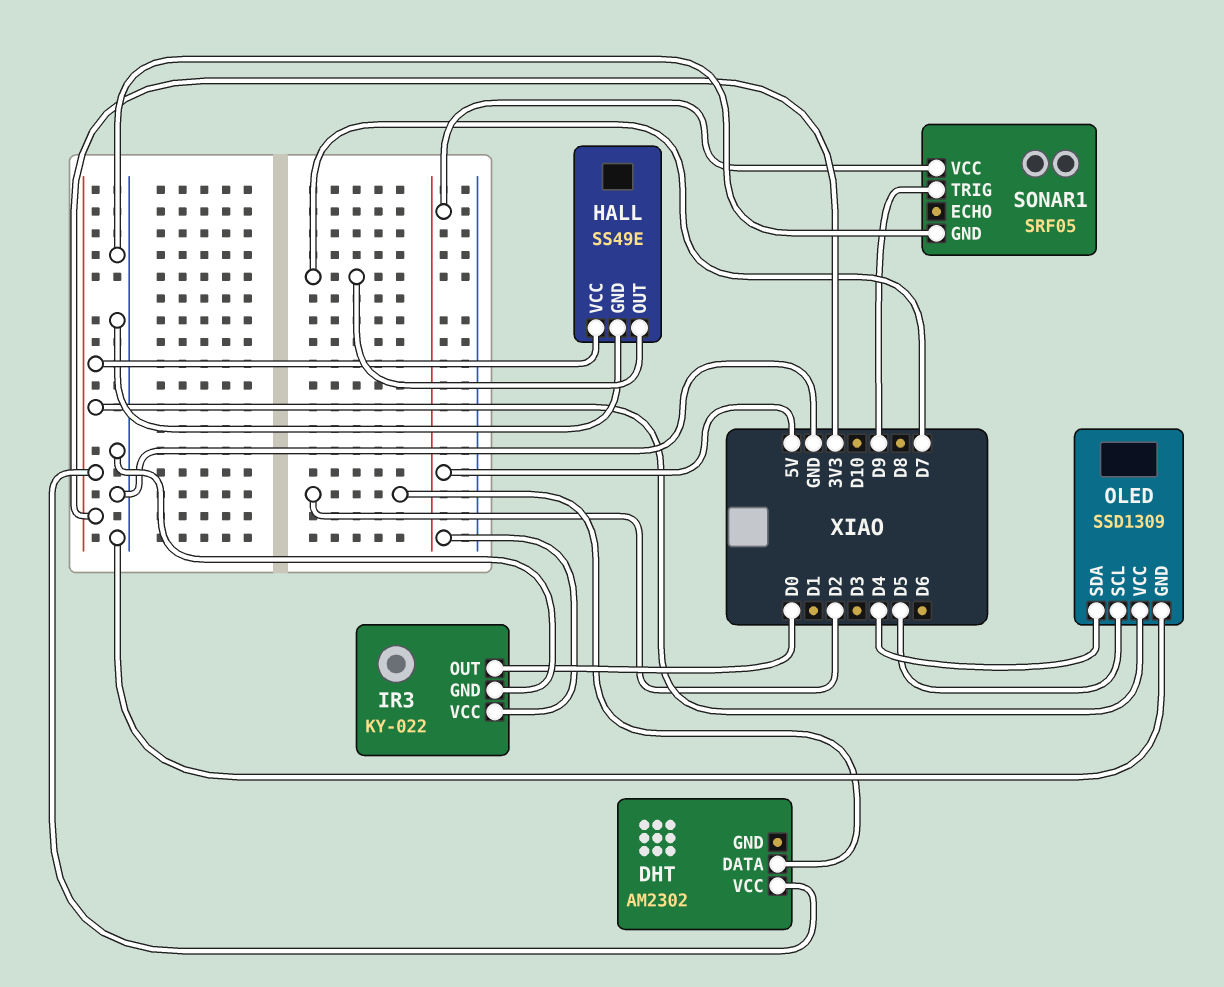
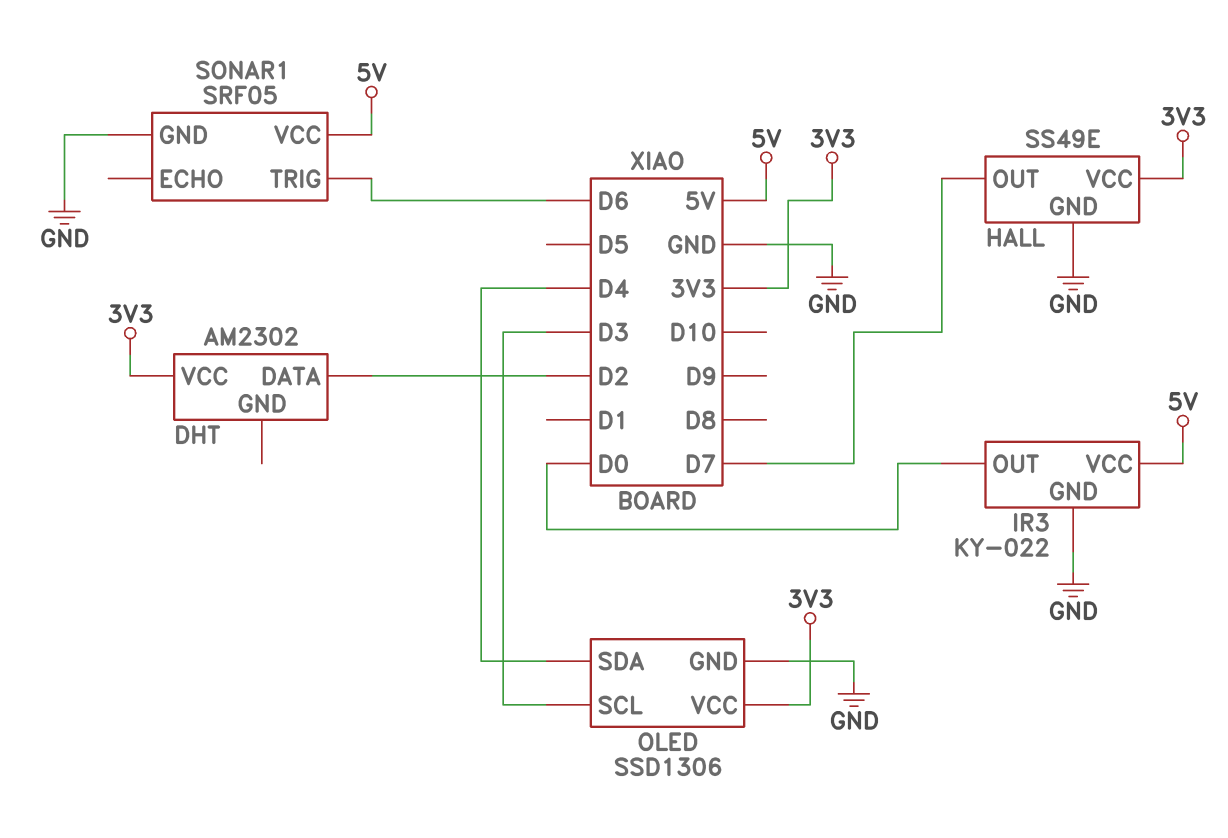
OLED: SSD1309 -> SSD1306
OLED pin SCL: D5 -> D3
SONAR1 pin TRIG: D9 -> D6

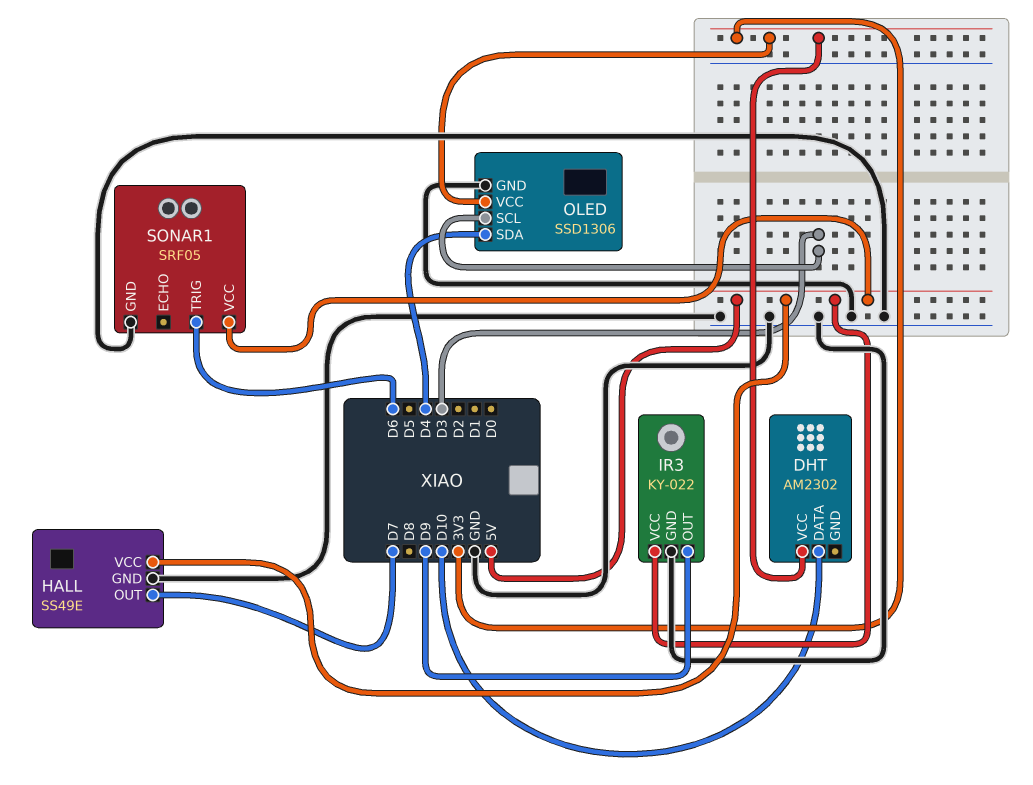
DHT pin DATA: D2 -> D10
HALL pin VCC: 3V3 -> 5V
IR3 pin OUT: D0 -> D9

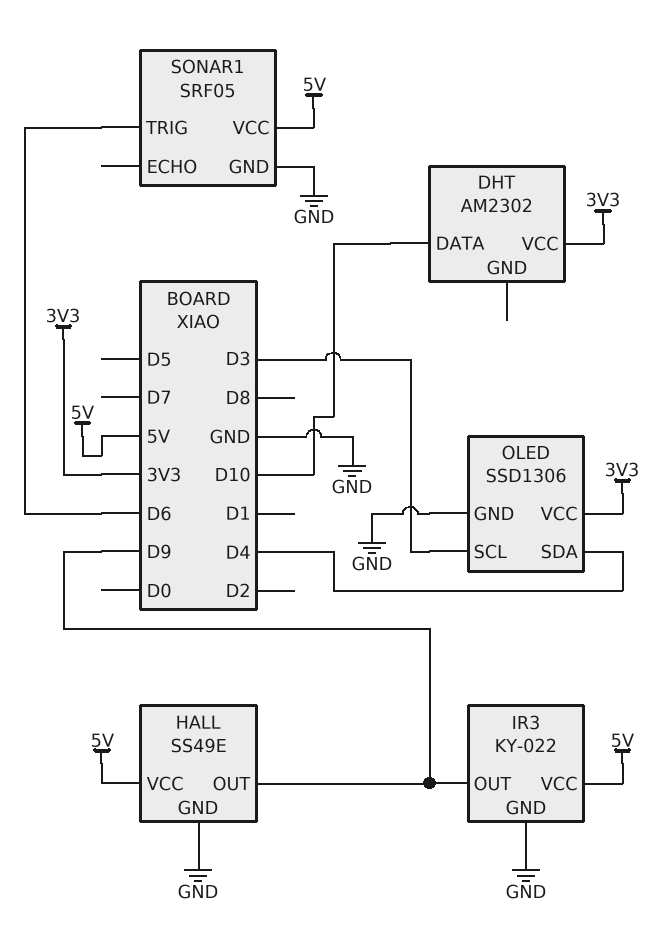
HALL pin OUT: D7 -> D9

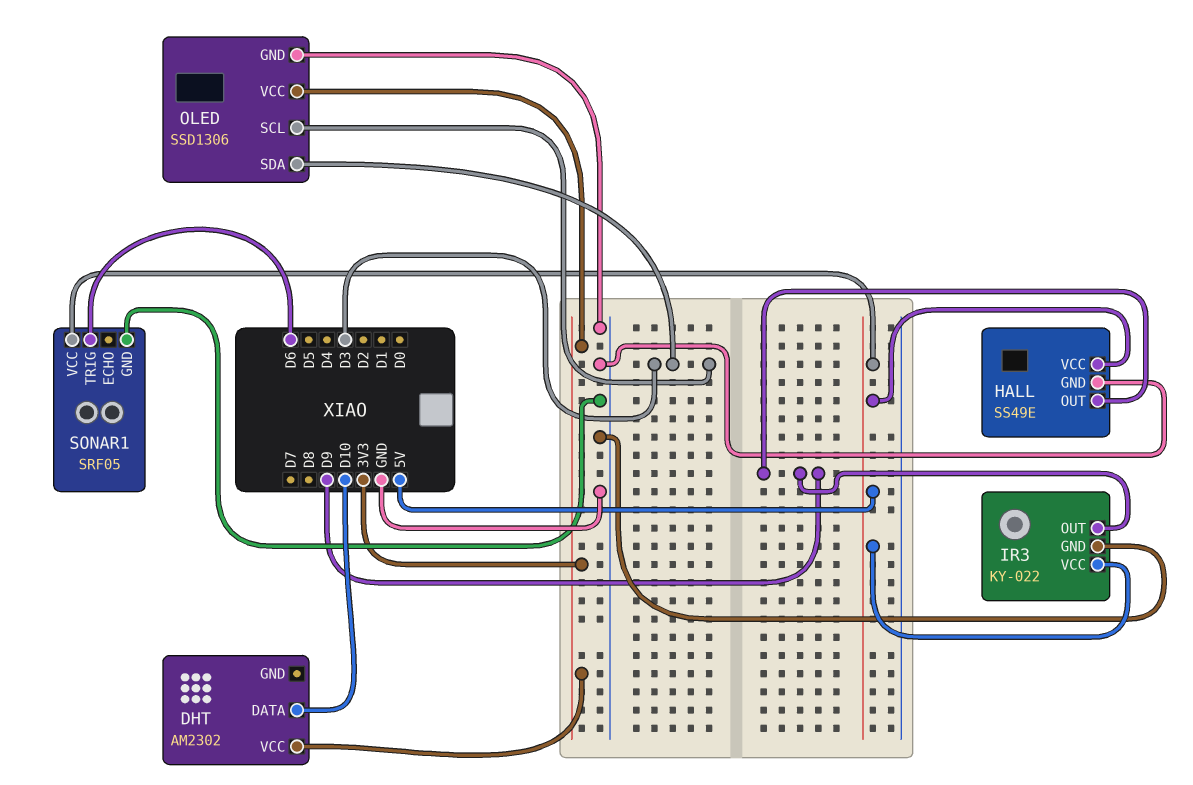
OLED pin SDA: D4 -> D3

